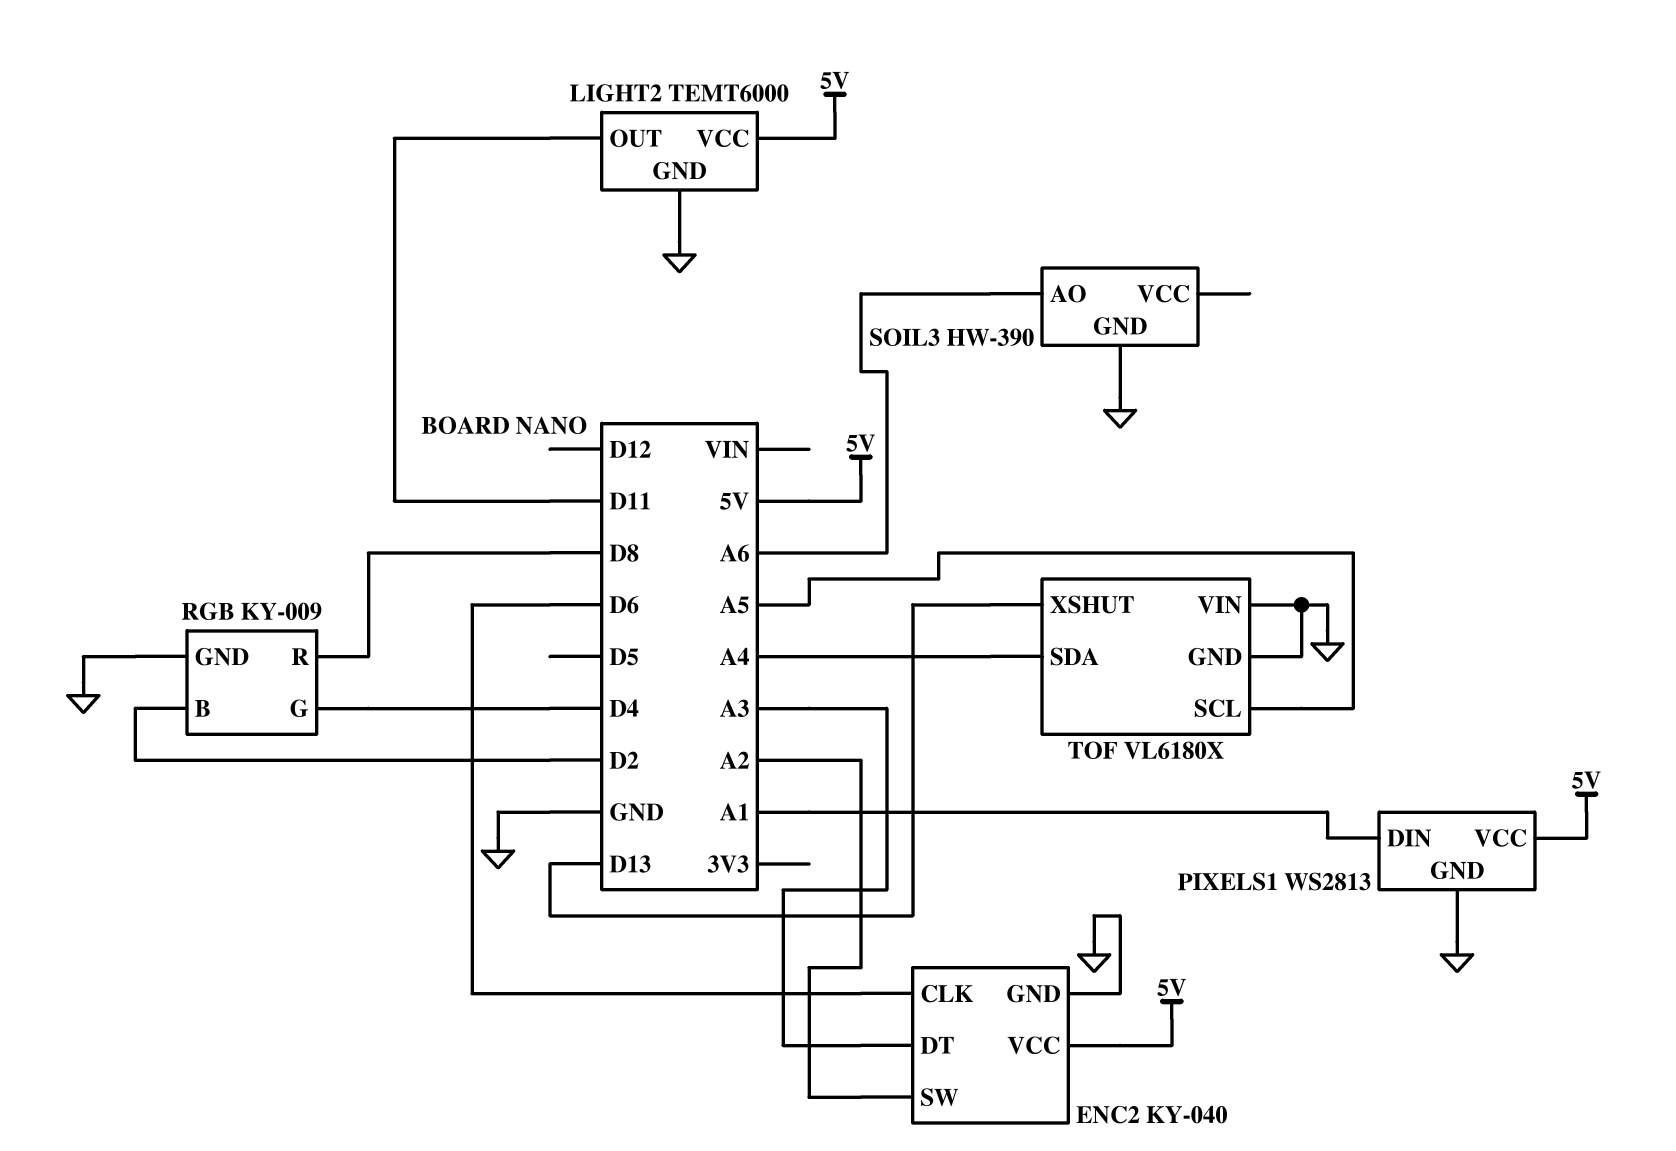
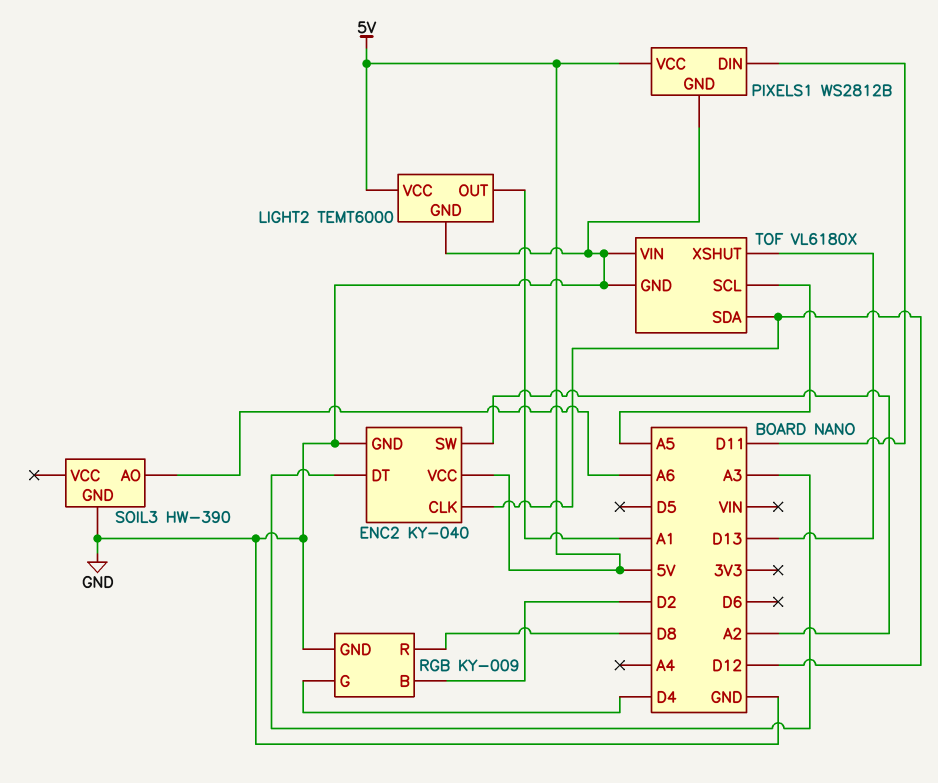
ENC2 pin CLK: D6 -> D12
LIGHT2 pin OUT: D11 -> A1
PIXELS1: WS2813 -> WS2812B
PIXELS1 pin DIN: A1 -> D11
TOF pin SDA: A4 -> D12

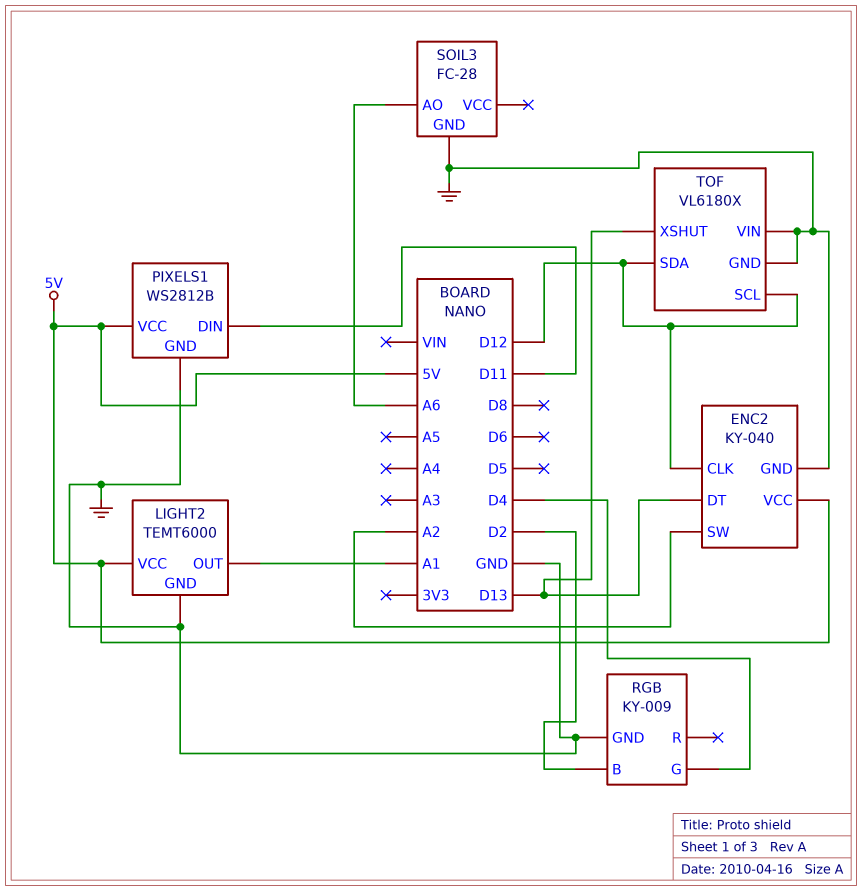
ENC2 pin DT: A3 -> D13
RGB pin R: D8 -> none
SOIL3: HW-390 -> FC-28
TOF pin SCL: A5 -> D12

